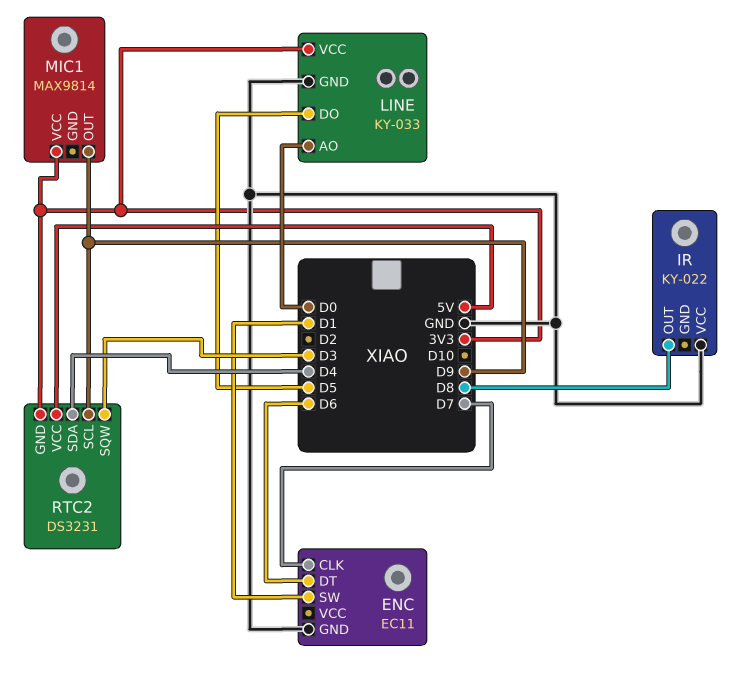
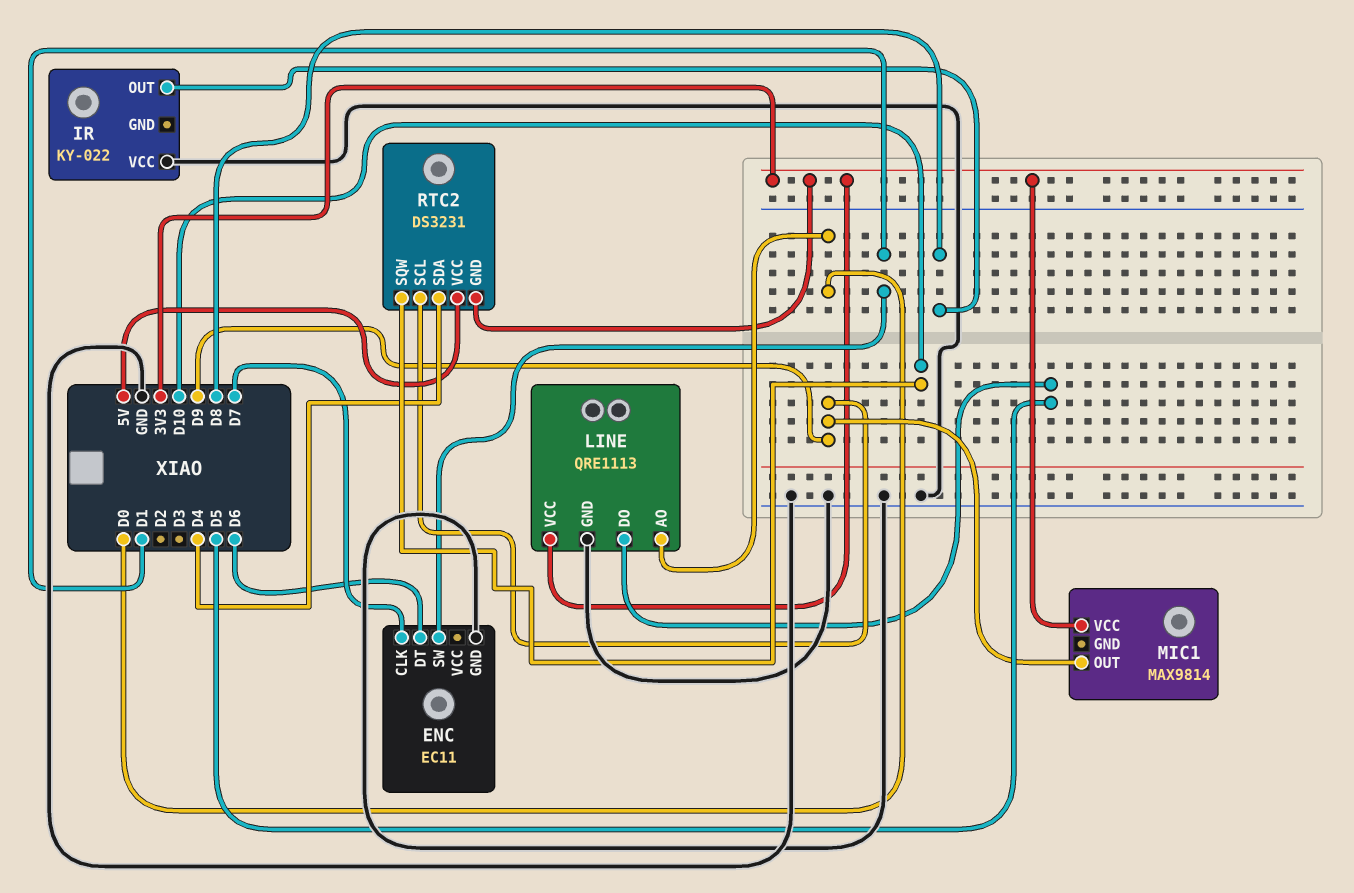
LINE: KY-033 -> QRE1113
RTC2 pin SQW: D3 -> D10

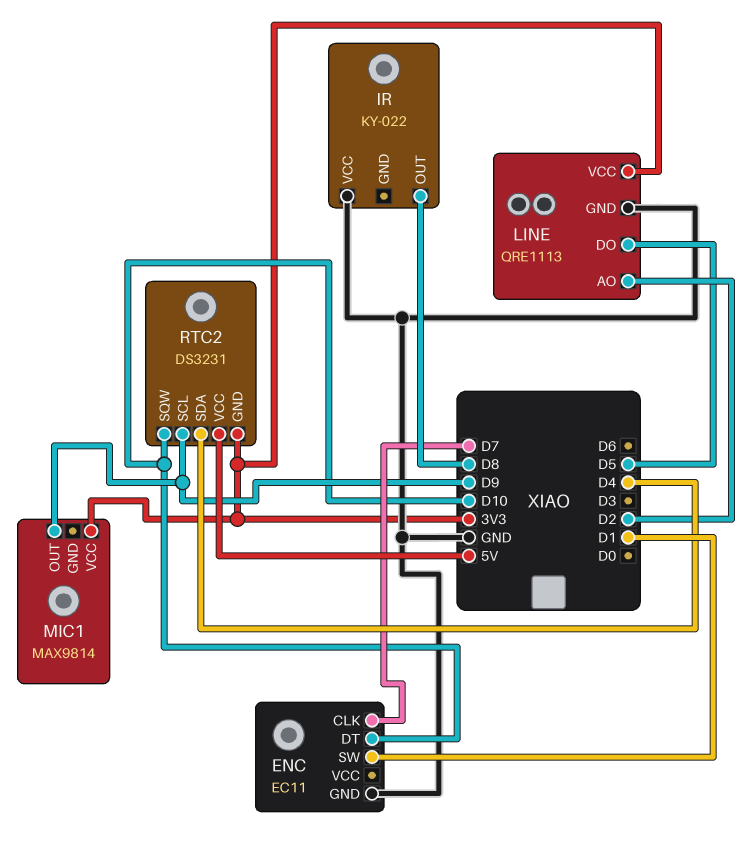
ENC pin DT: D6 -> D10
LINE pin AO: D0 -> D2

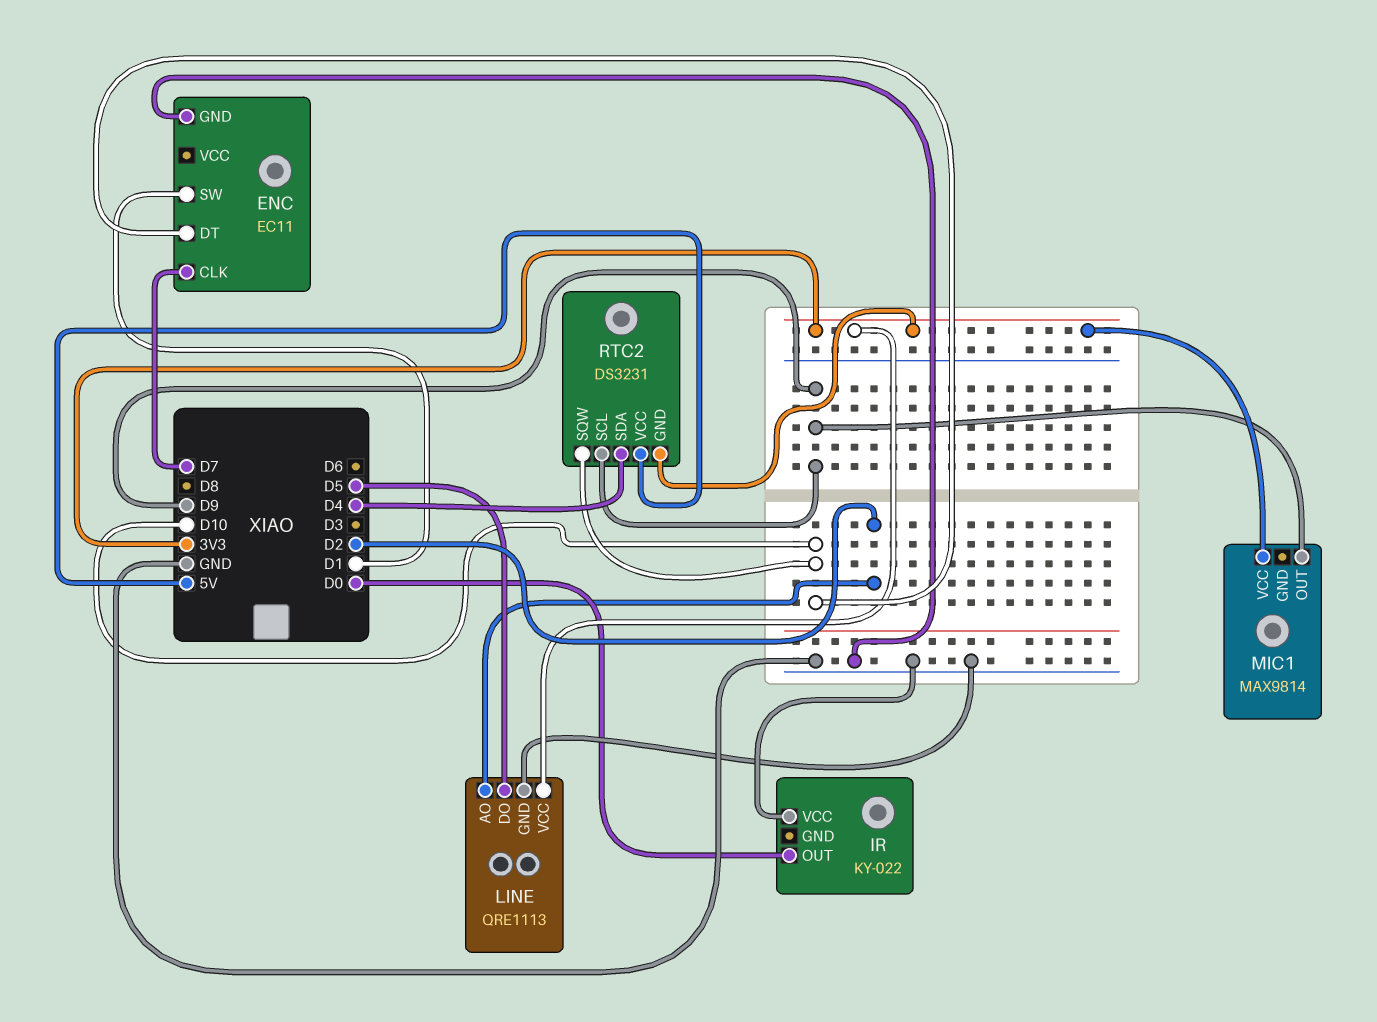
IR pin OUT: D8 -> D0

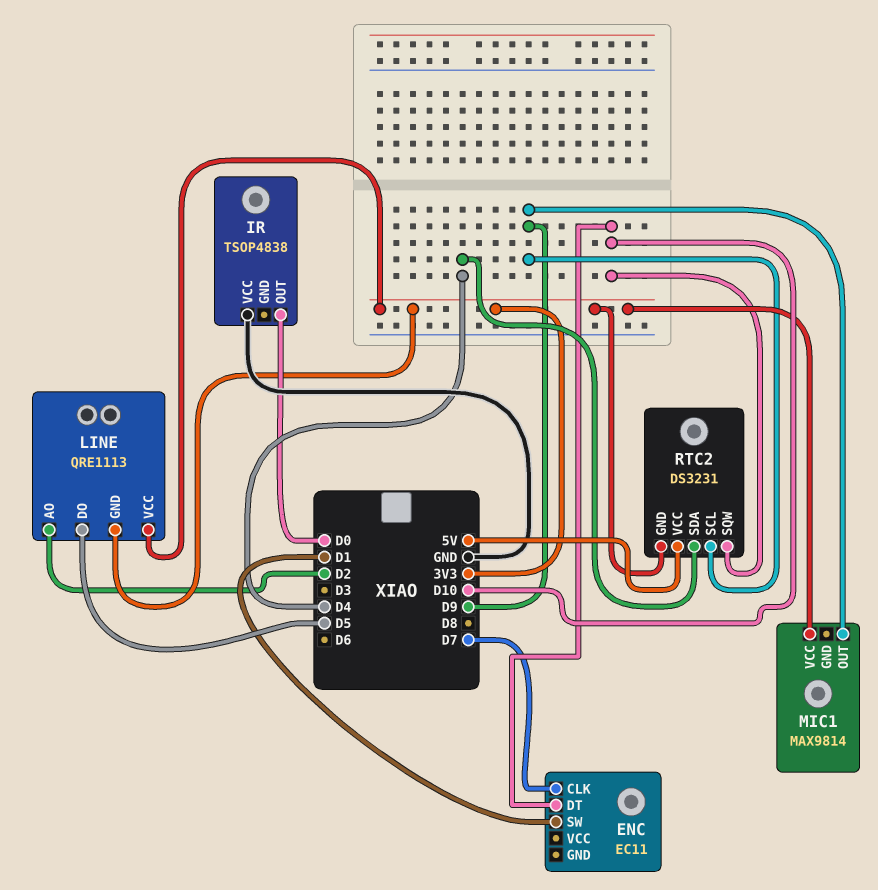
ENC pin GND: GND -> none
IR: KY-022 -> TSOP4838
LINE pin GND: GND -> 3V3

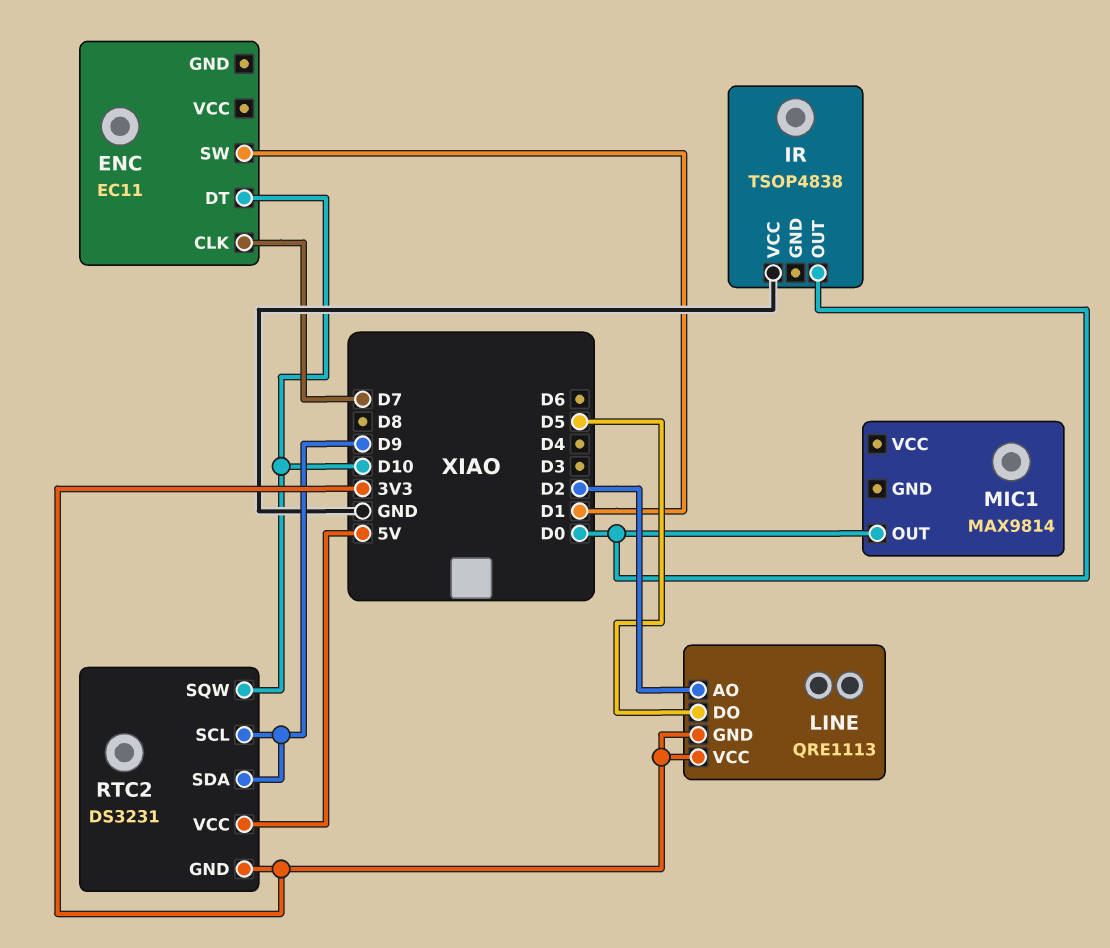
MIC1 pin OUT: D9 -> D0
MIC1 pin VCC: 3V3 -> none
RTC2 pin SDA: D4 -> D9

